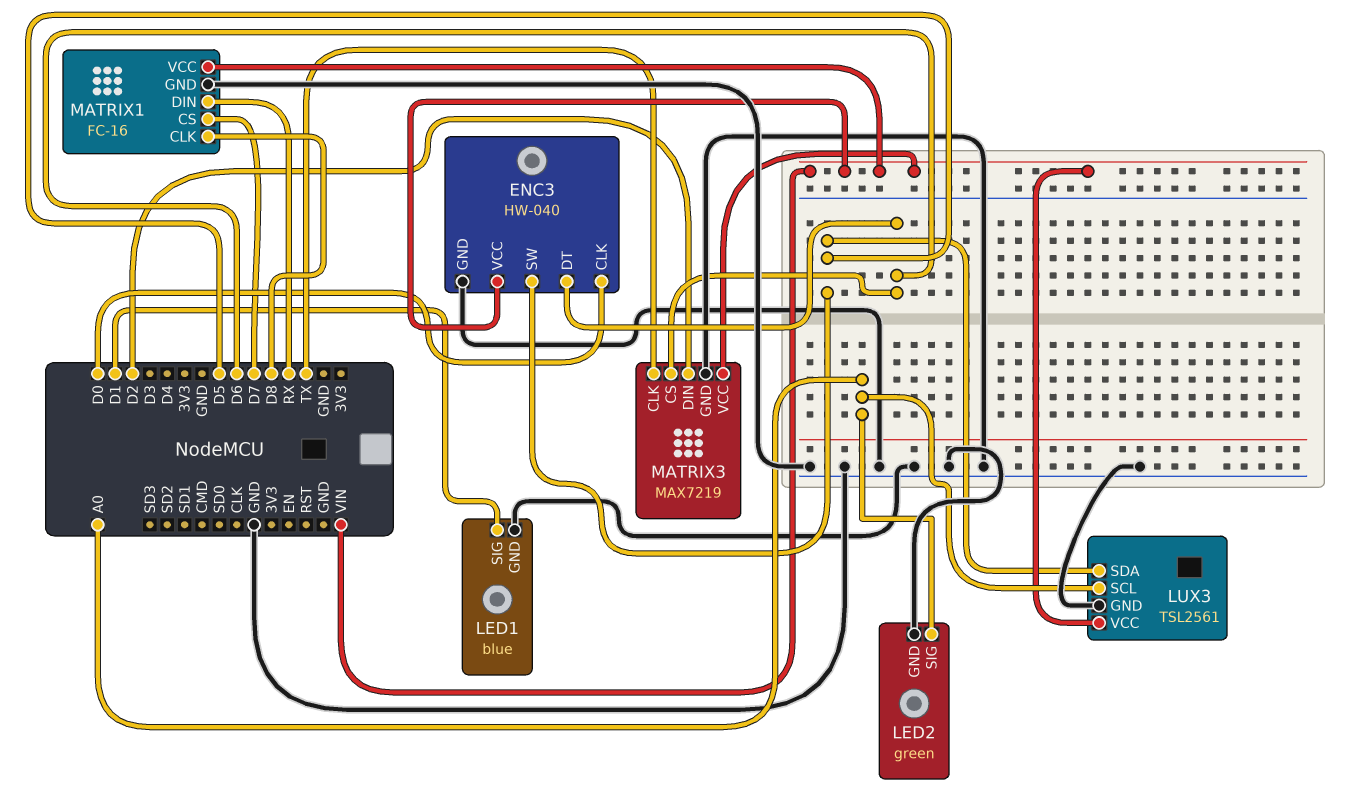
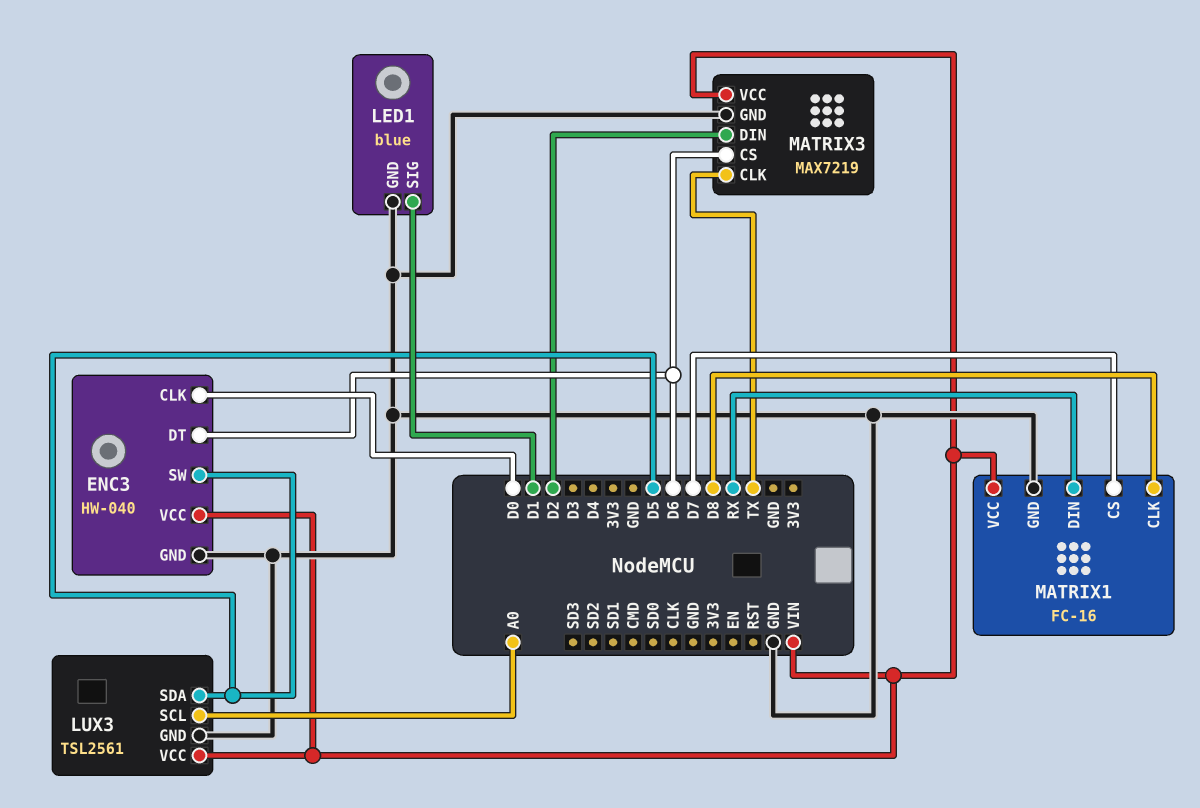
LED2: green -> none
LED2 pin GND: GND -> none
LED2 pin SIG: A0 -> none

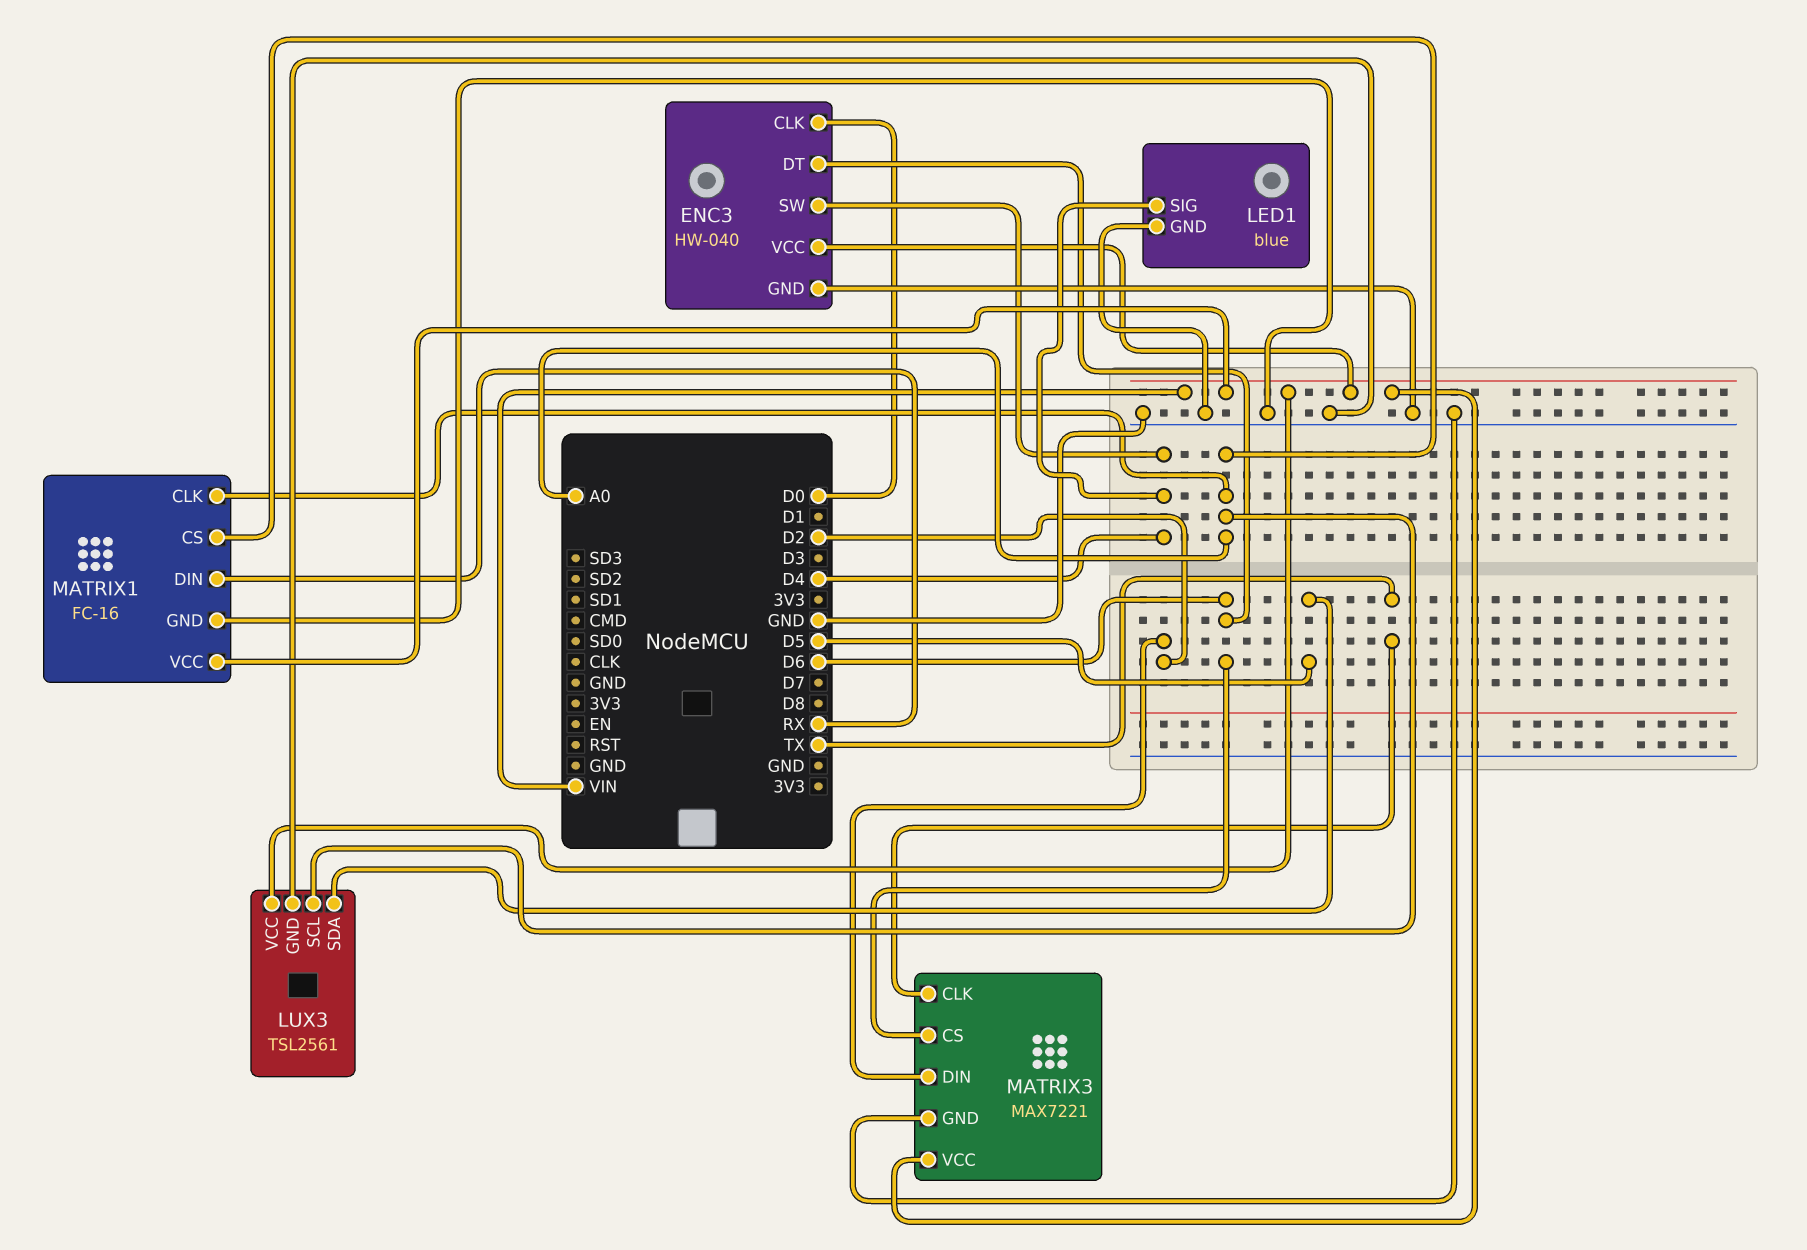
ENC3 pin SW: D5 -> D4
LED1 pin SIG: D1 -> D4
MATRIX1 pin CLK: D8 -> A0
MATRIX1 pin CS: D7 -> A0
MATRIX3: MAX7219 -> MAX7221

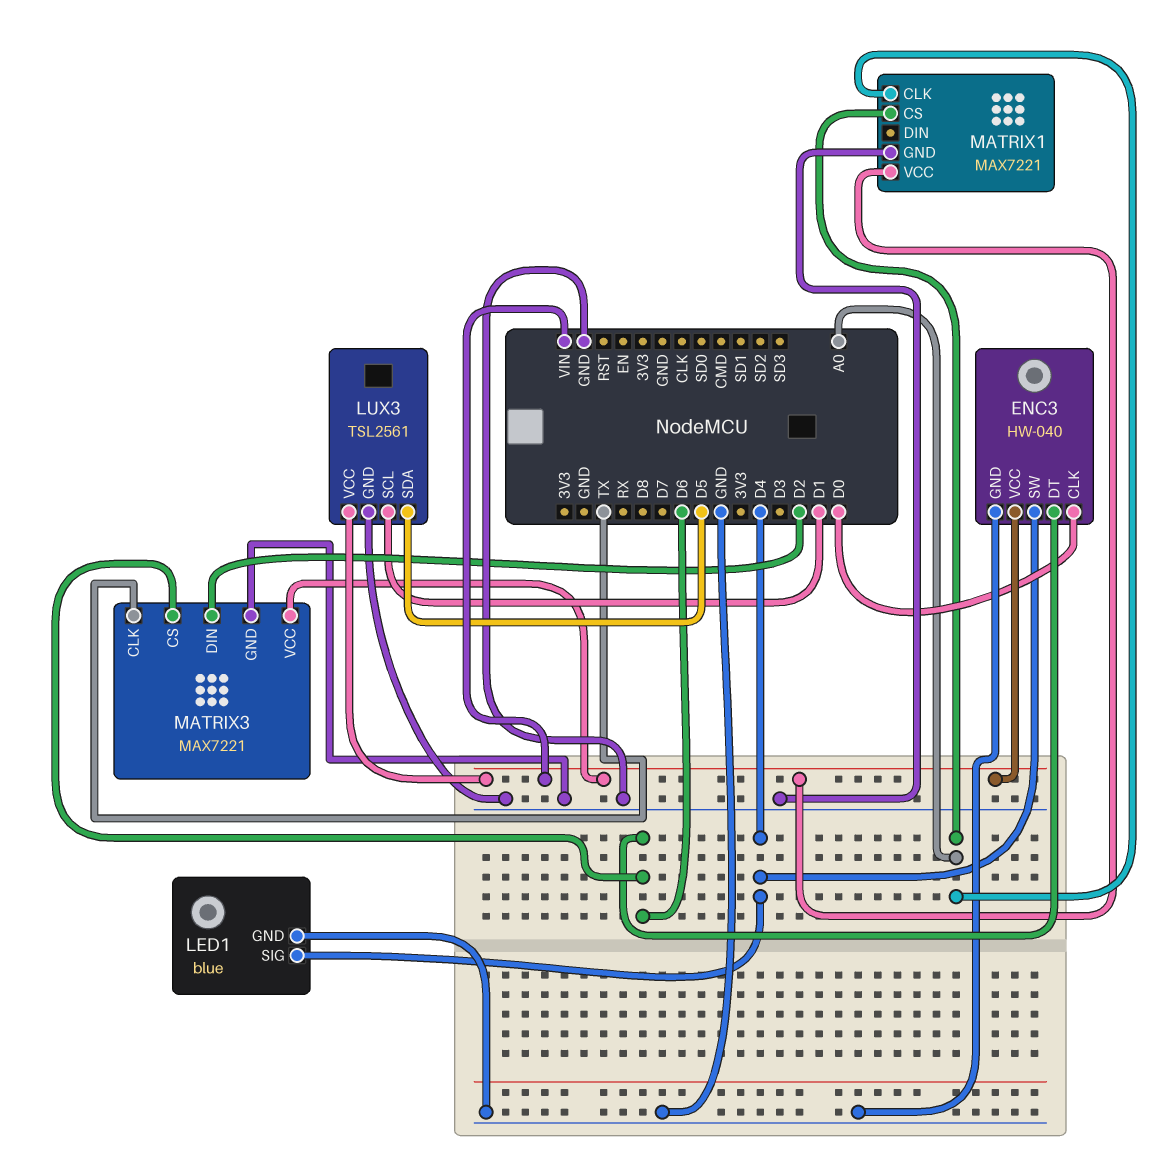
LUX3 pin SCL: A0 -> D1
MATRIX1: FC-16 -> MAX7221
MATRIX1 pin DIN: RX -> none

